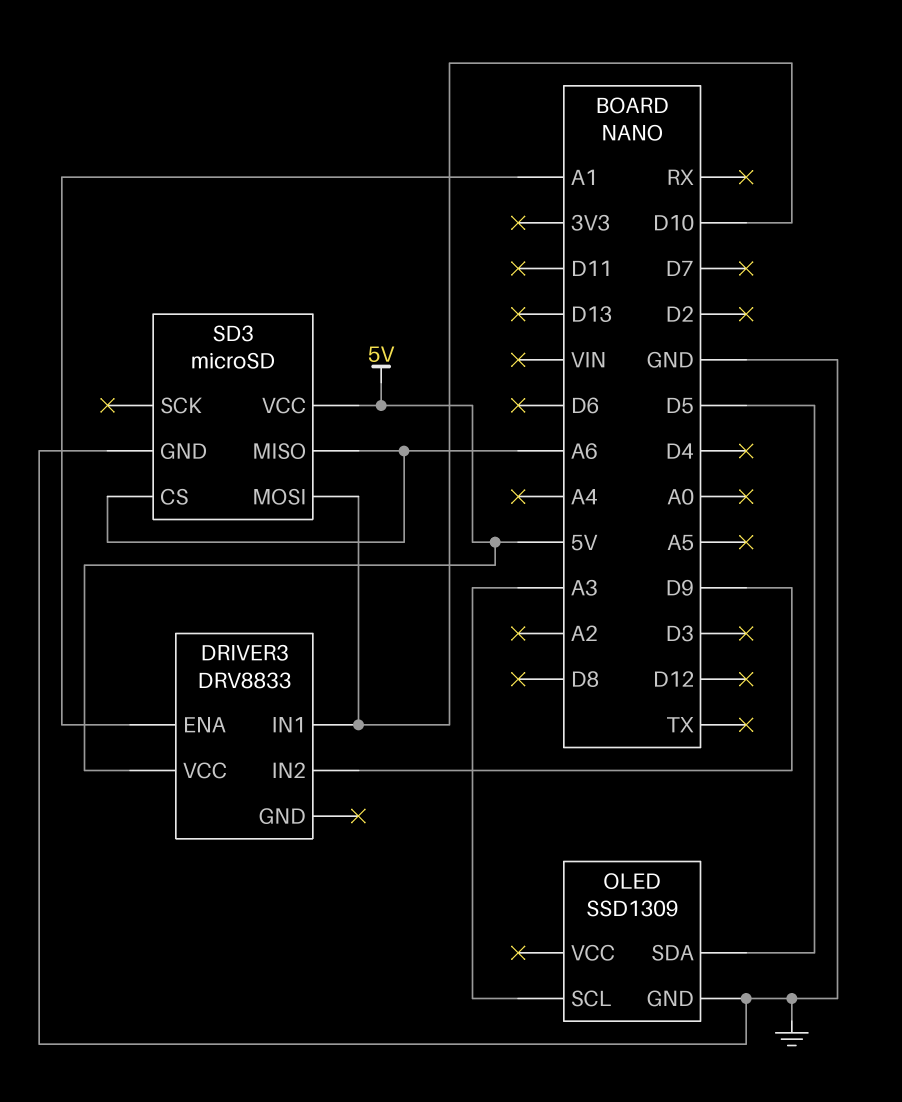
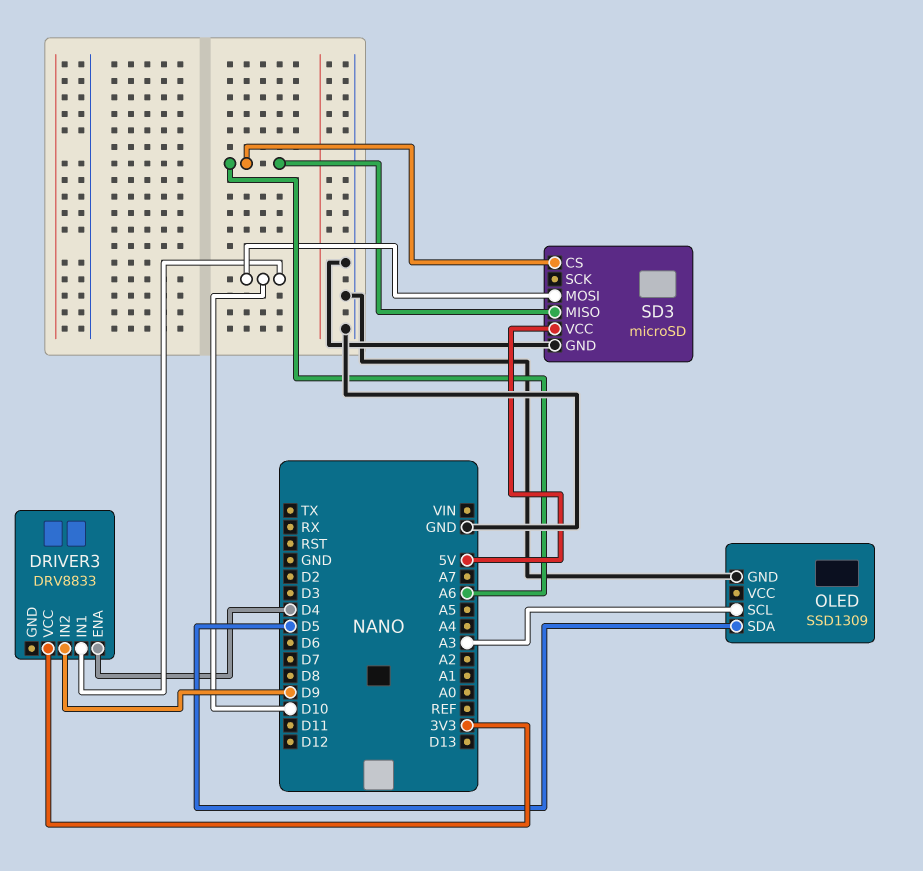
DRIVER3 pin ENA: A1 -> D4
DRIVER3 pin VCC: 5V -> 3V3

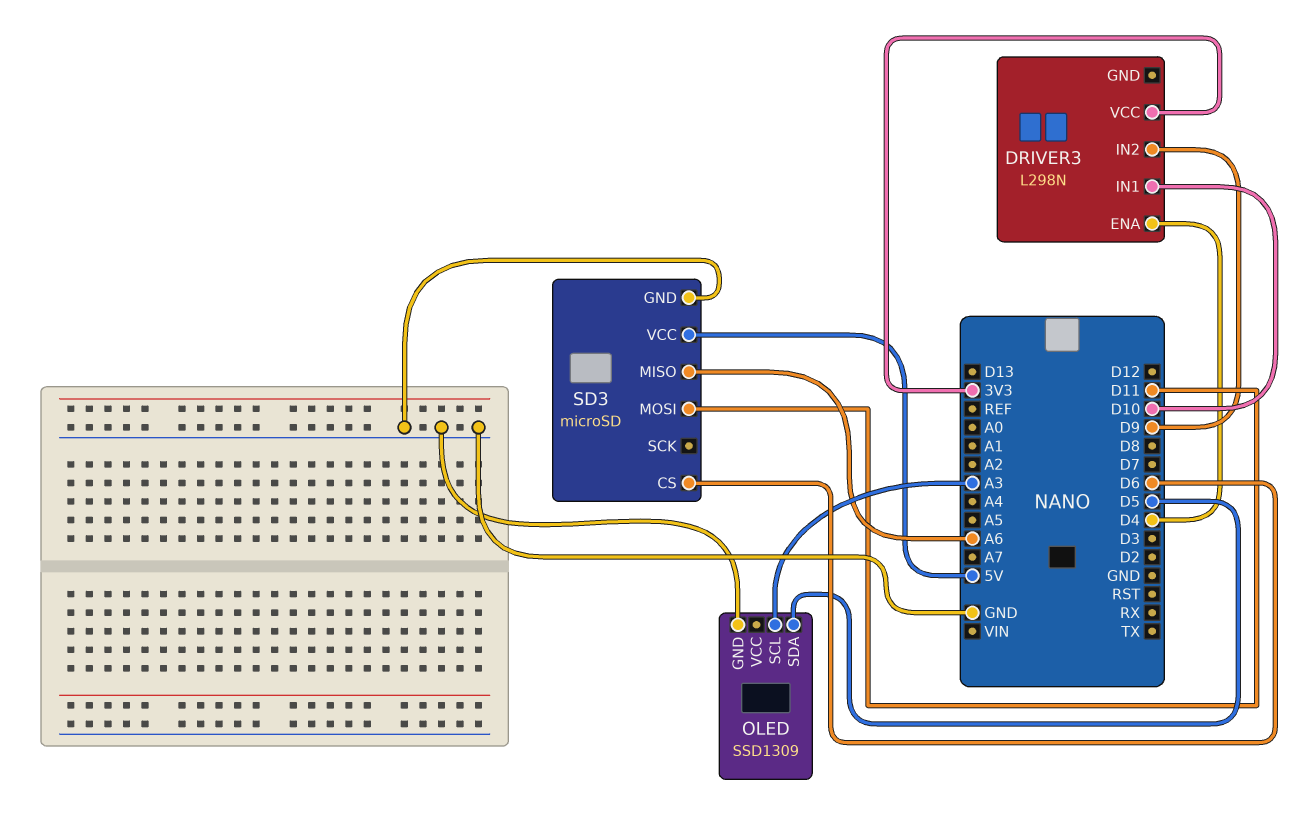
DRIVER3: DRV8833 -> L298N
SD3 pin CS: A6 -> D6
SD3 pin MOSI: D10 -> D11

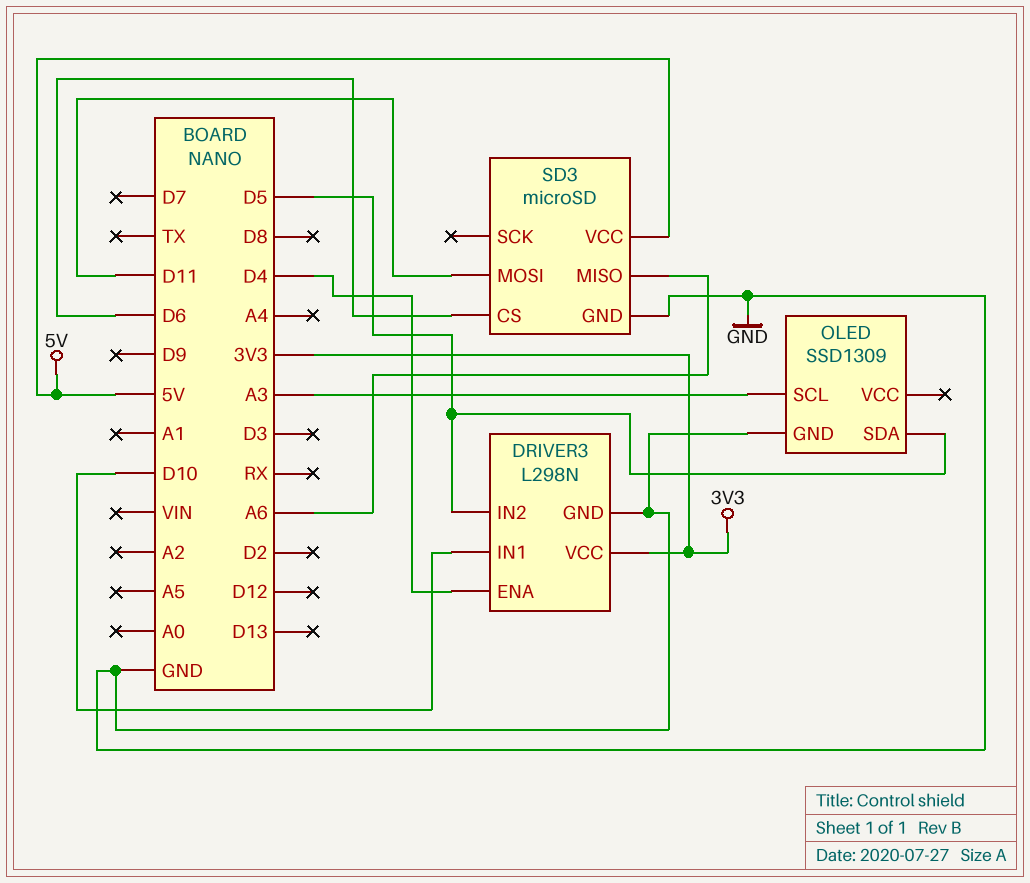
DRIVER3 pin GND: none -> GND
DRIVER3 pin IN2: D9 -> D5

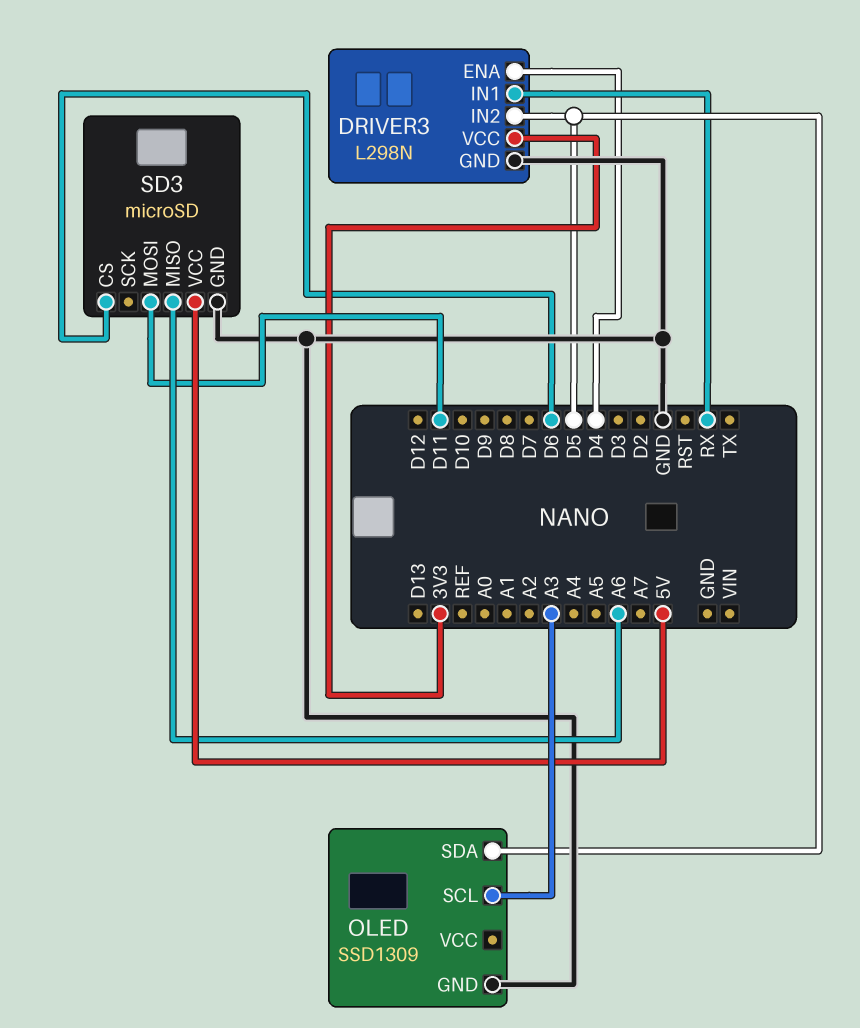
DRIVER3 pin IN1: D10 -> RX

